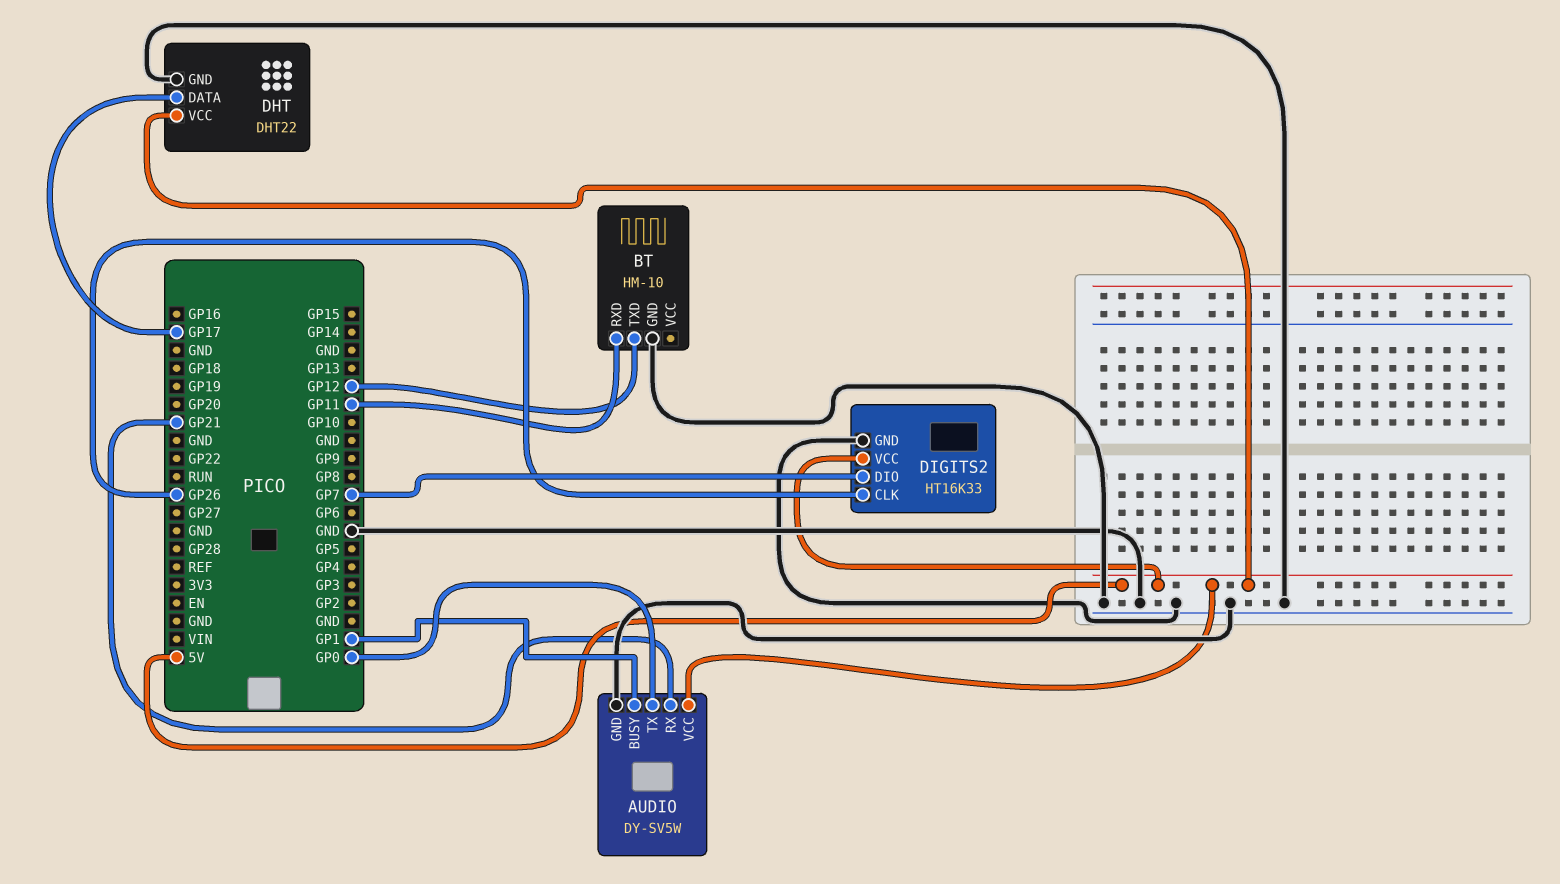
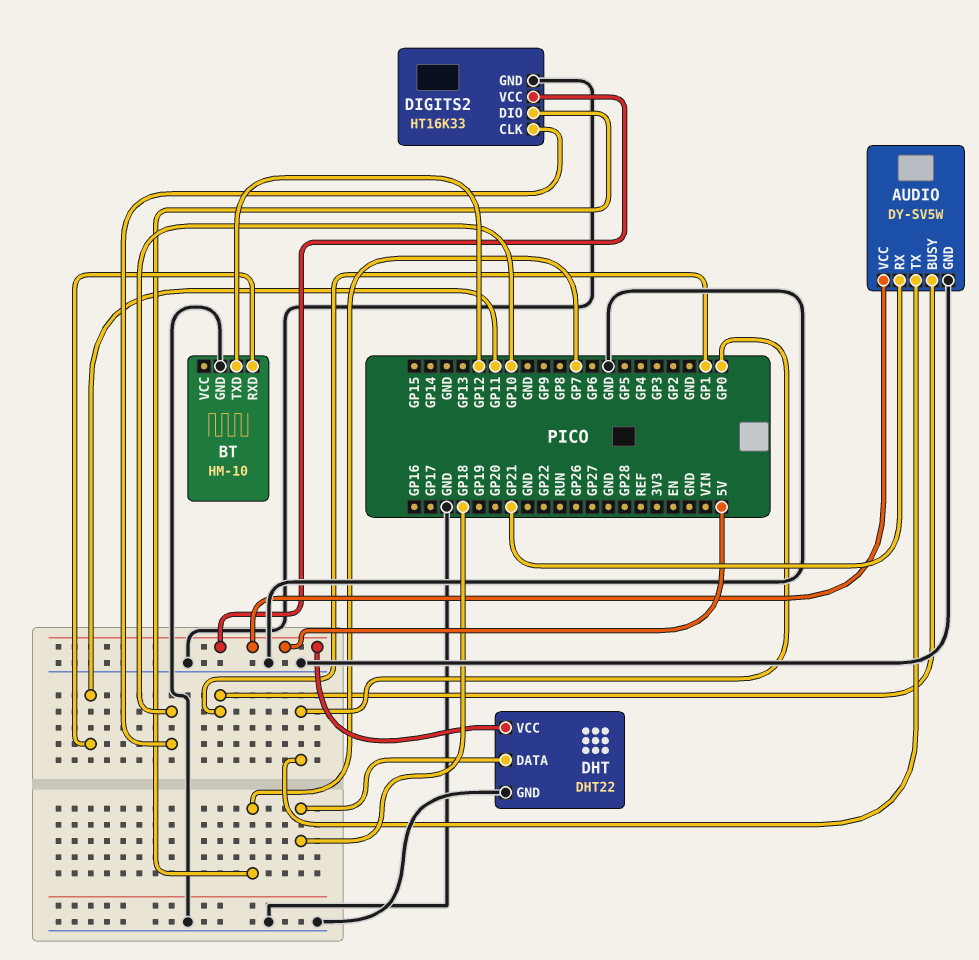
DHT pin DATA: GP17 -> GP18
DIGITS2 pin CLK: GP26 -> GP10

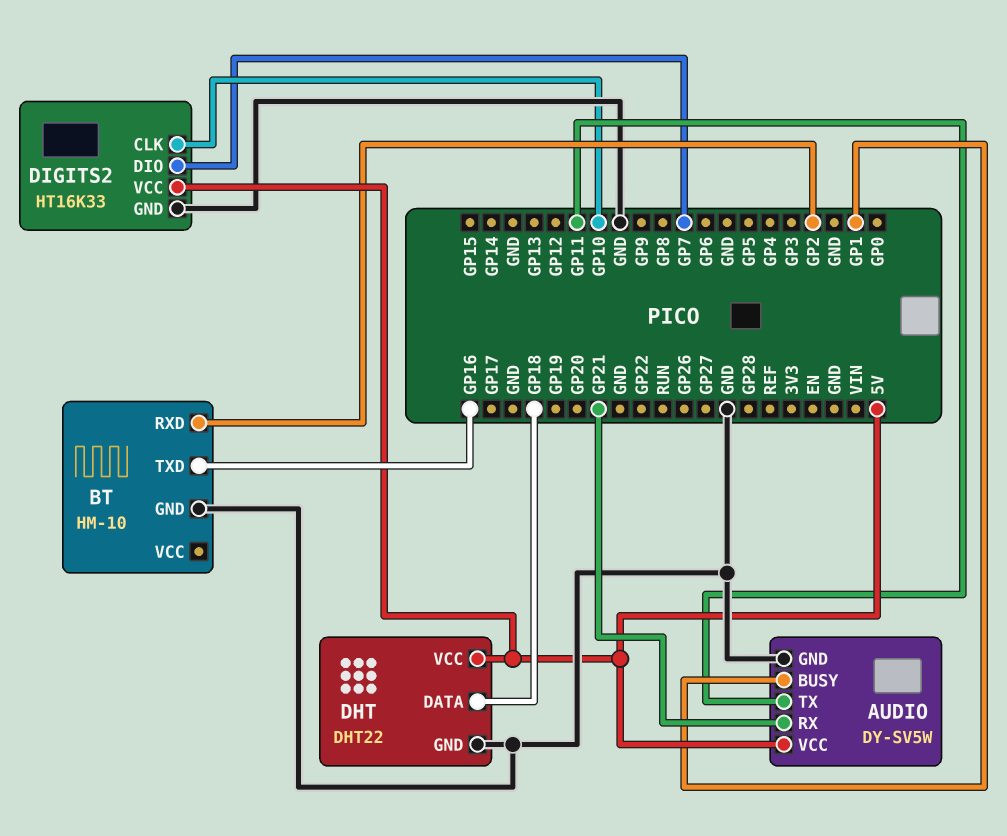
AUDIO pin TX: GP0 -> GP11
BT pin RXD: GP11 -> GP2
BT pin TXD: GP12 -> GP16

